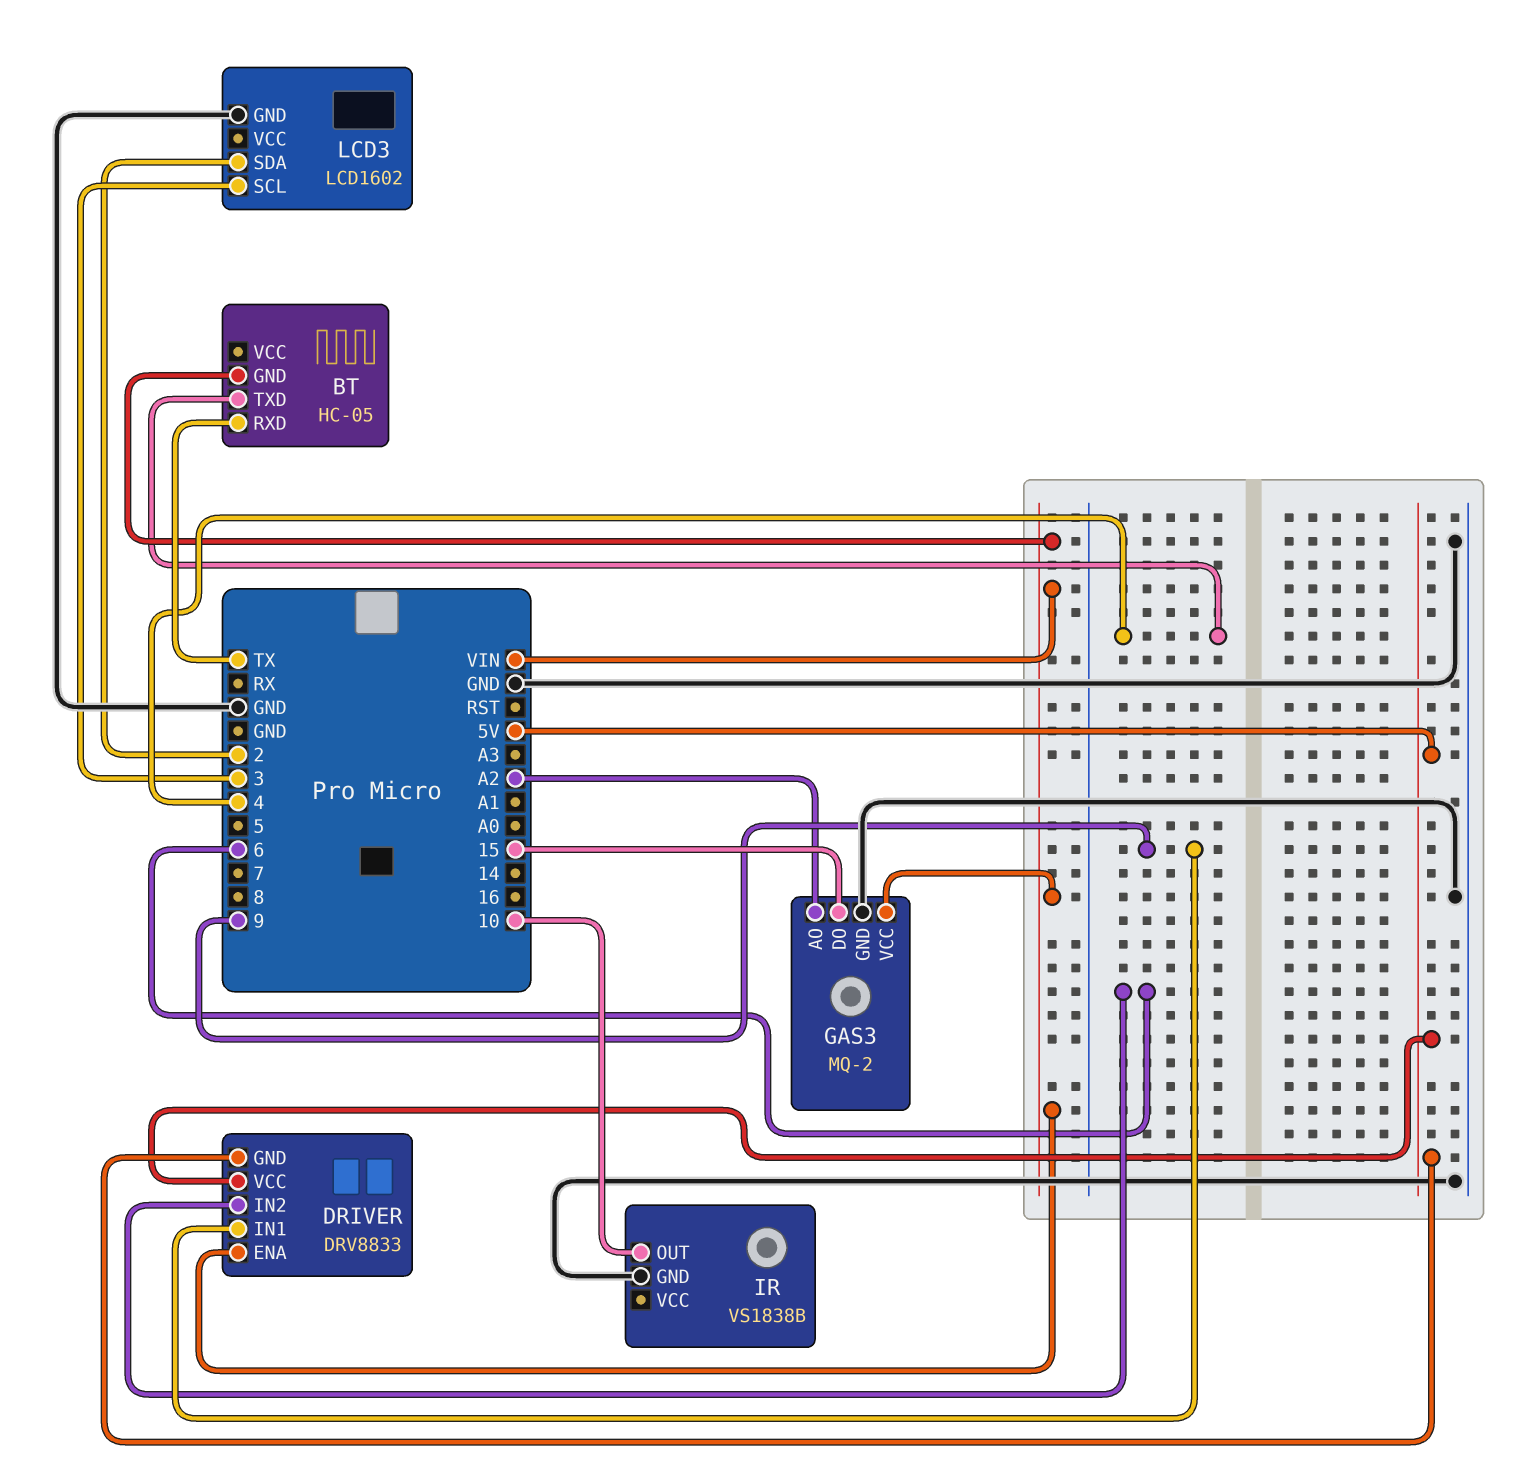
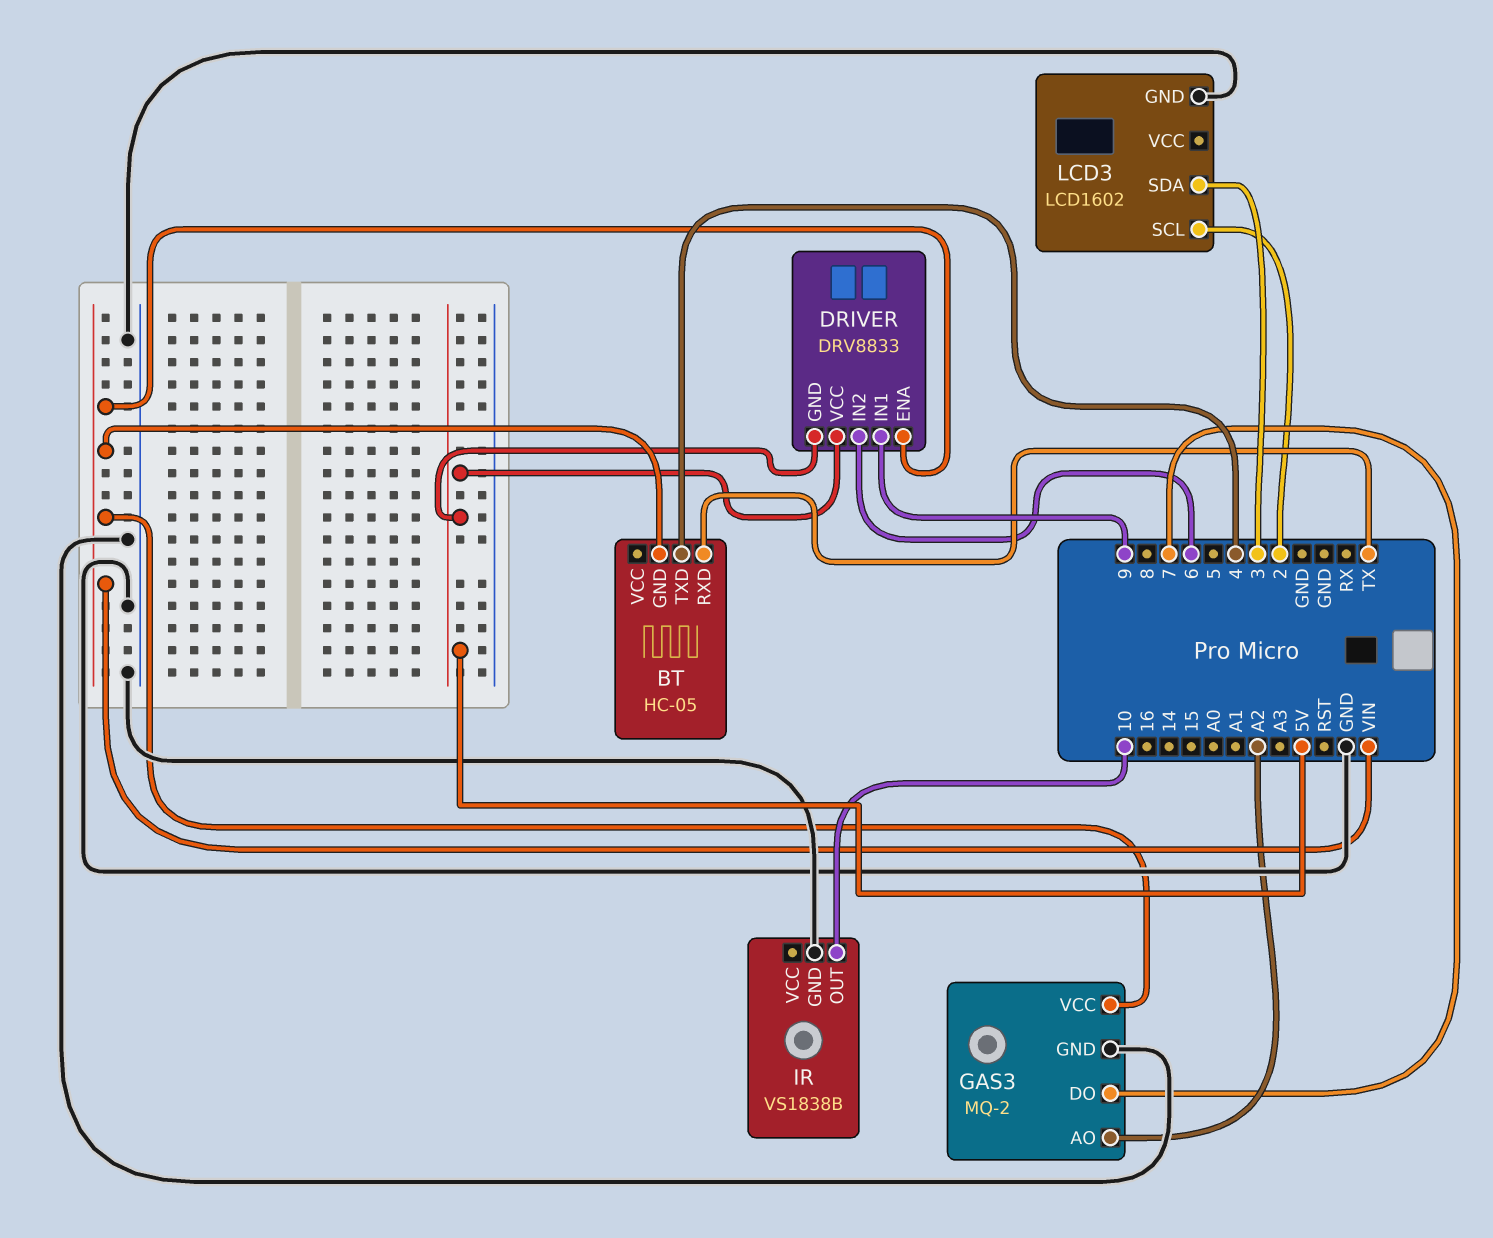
GAS3 pin DO: 15 -> 7
LCD3 pin SCL: 3 -> 2
LCD3 pin SDA: 2 -> 3

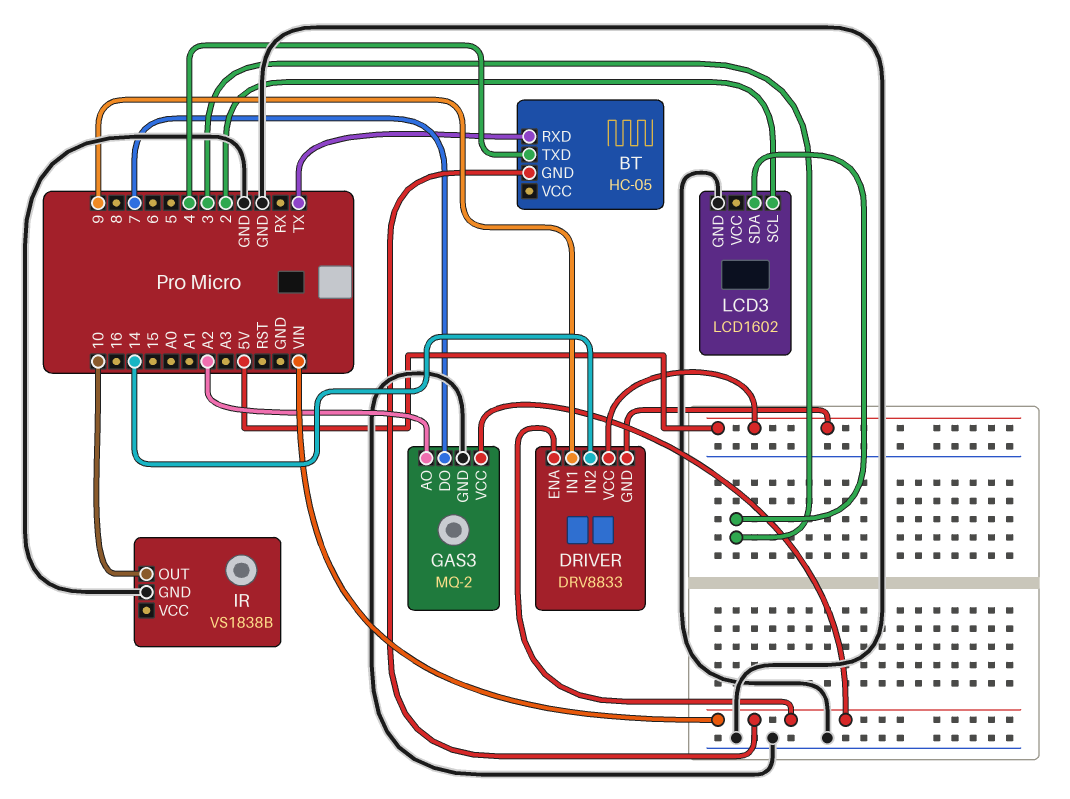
DRIVER pin IN2: 6 -> 14

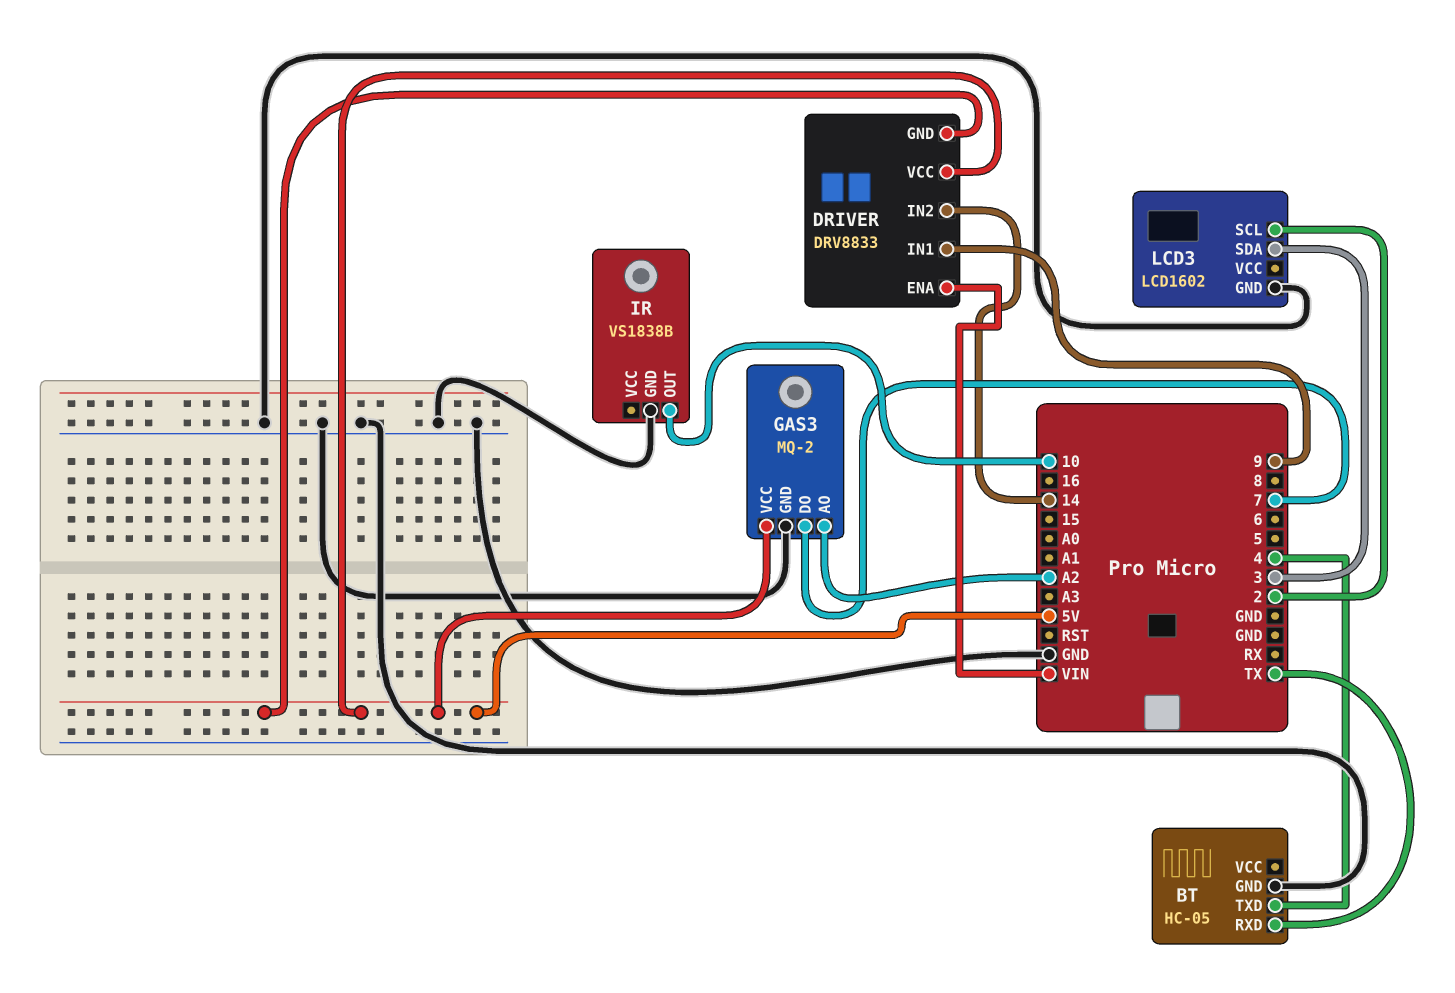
BT pin GND: VIN -> GND
GAS3 pin VCC: VIN -> 5V

